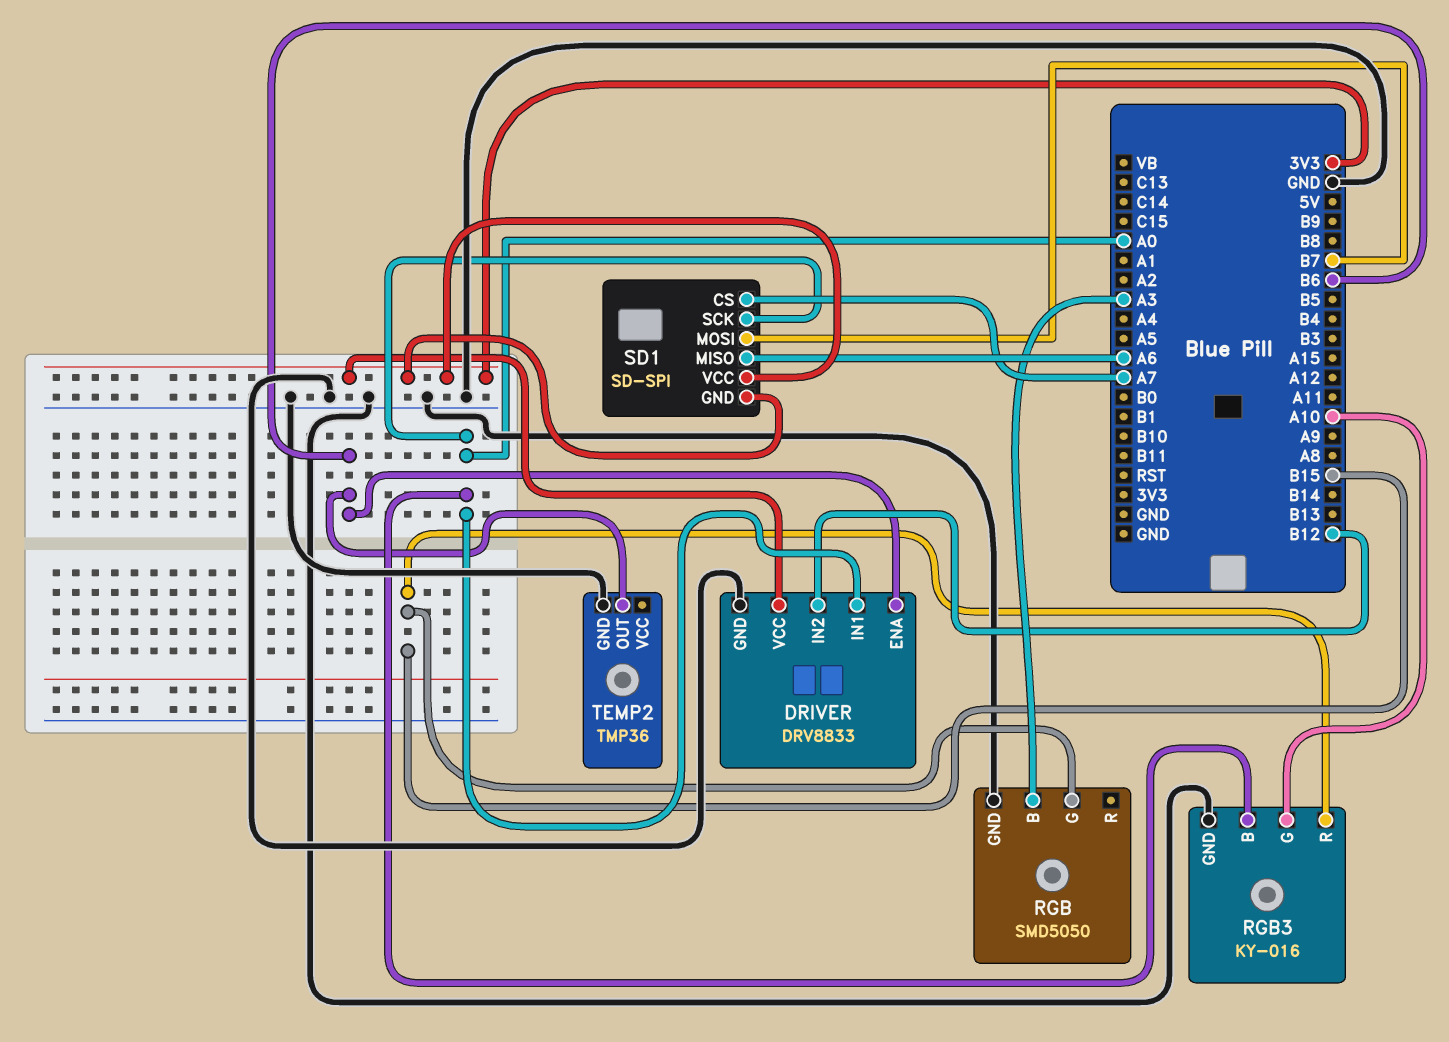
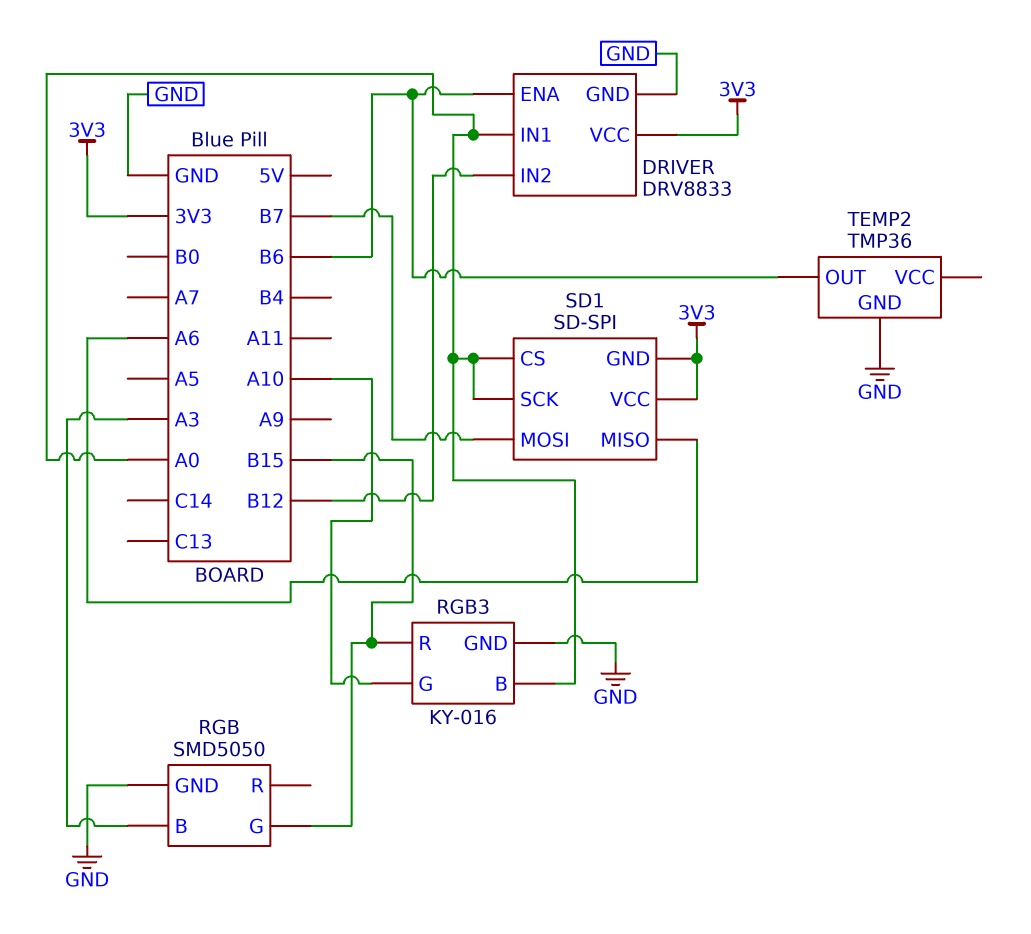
SD1 pin CS: A7 -> A0

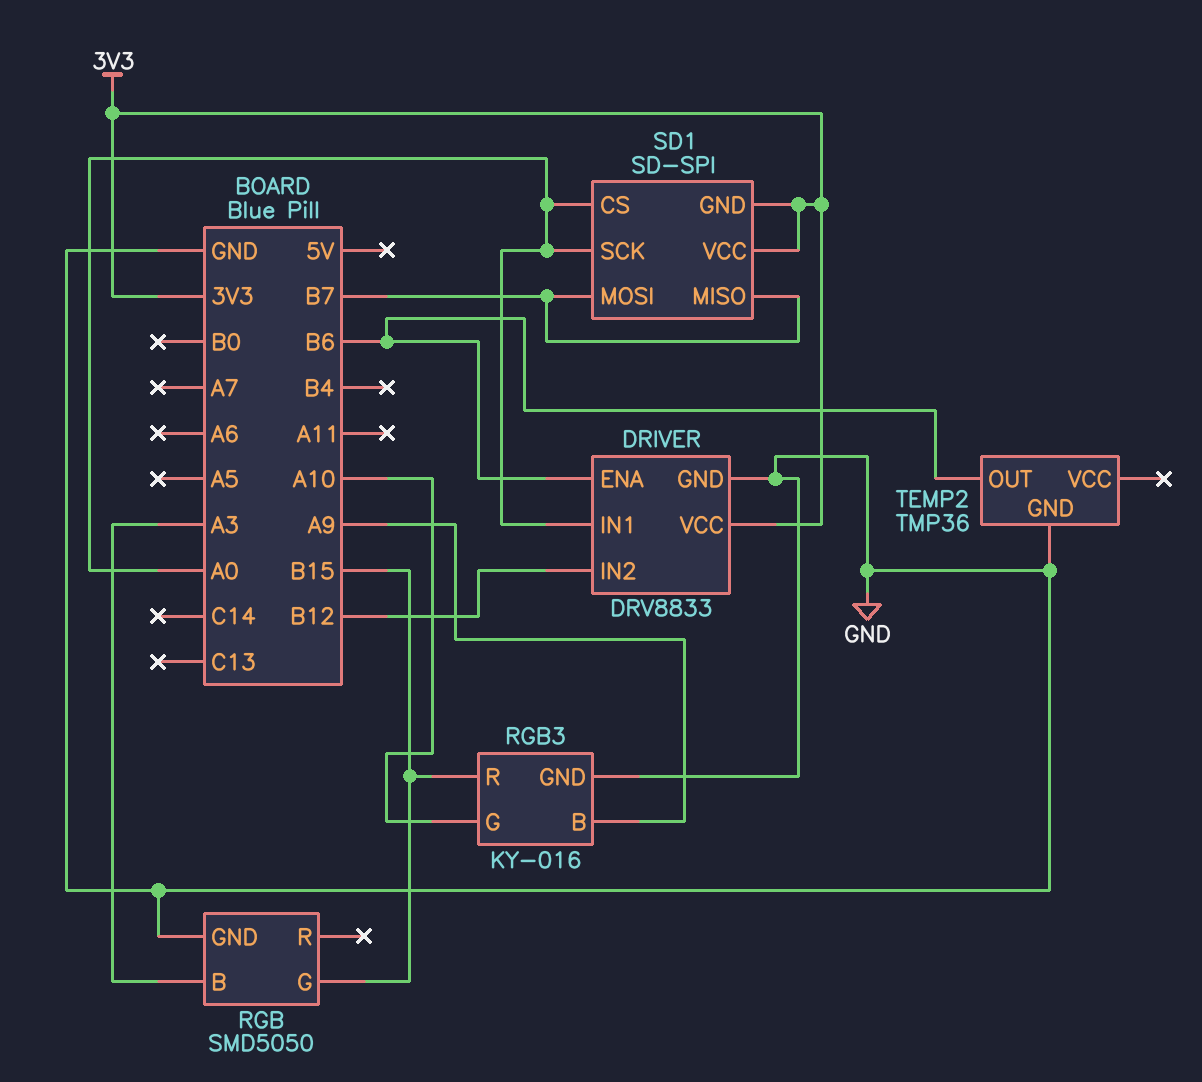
RGB3 pin B: A0 -> A9
SD1 pin MISO: A6 -> B7

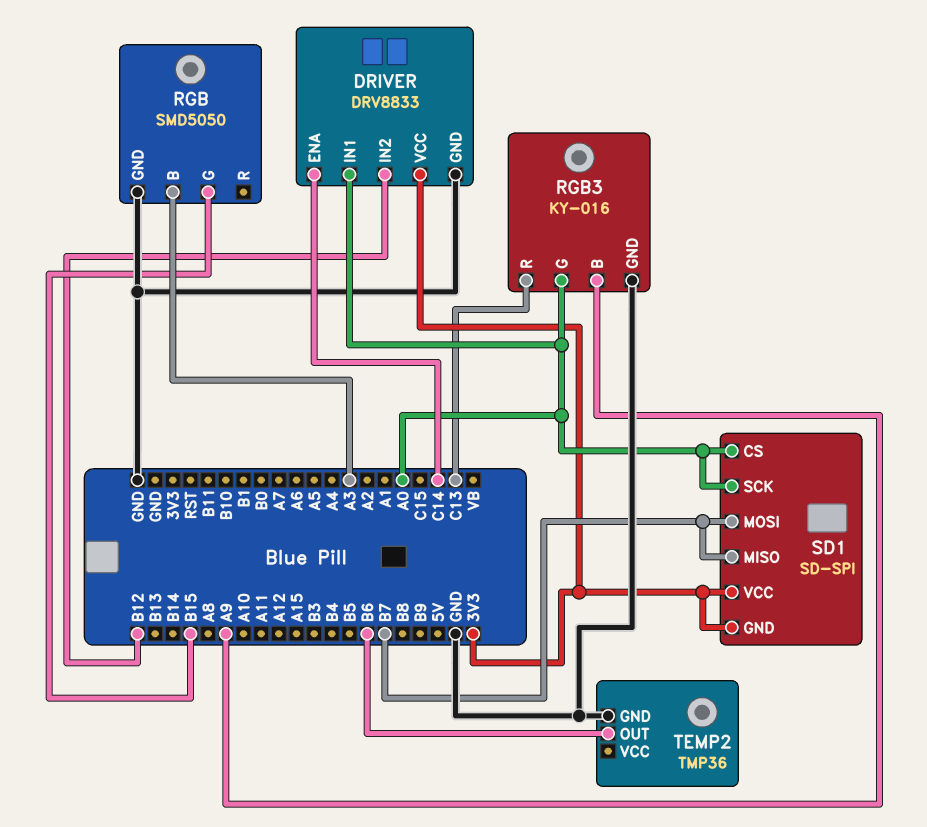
DRIVER pin ENA: B6 -> C14
RGB3 pin G: A10 -> A0
RGB3 pin R: B15 -> C13

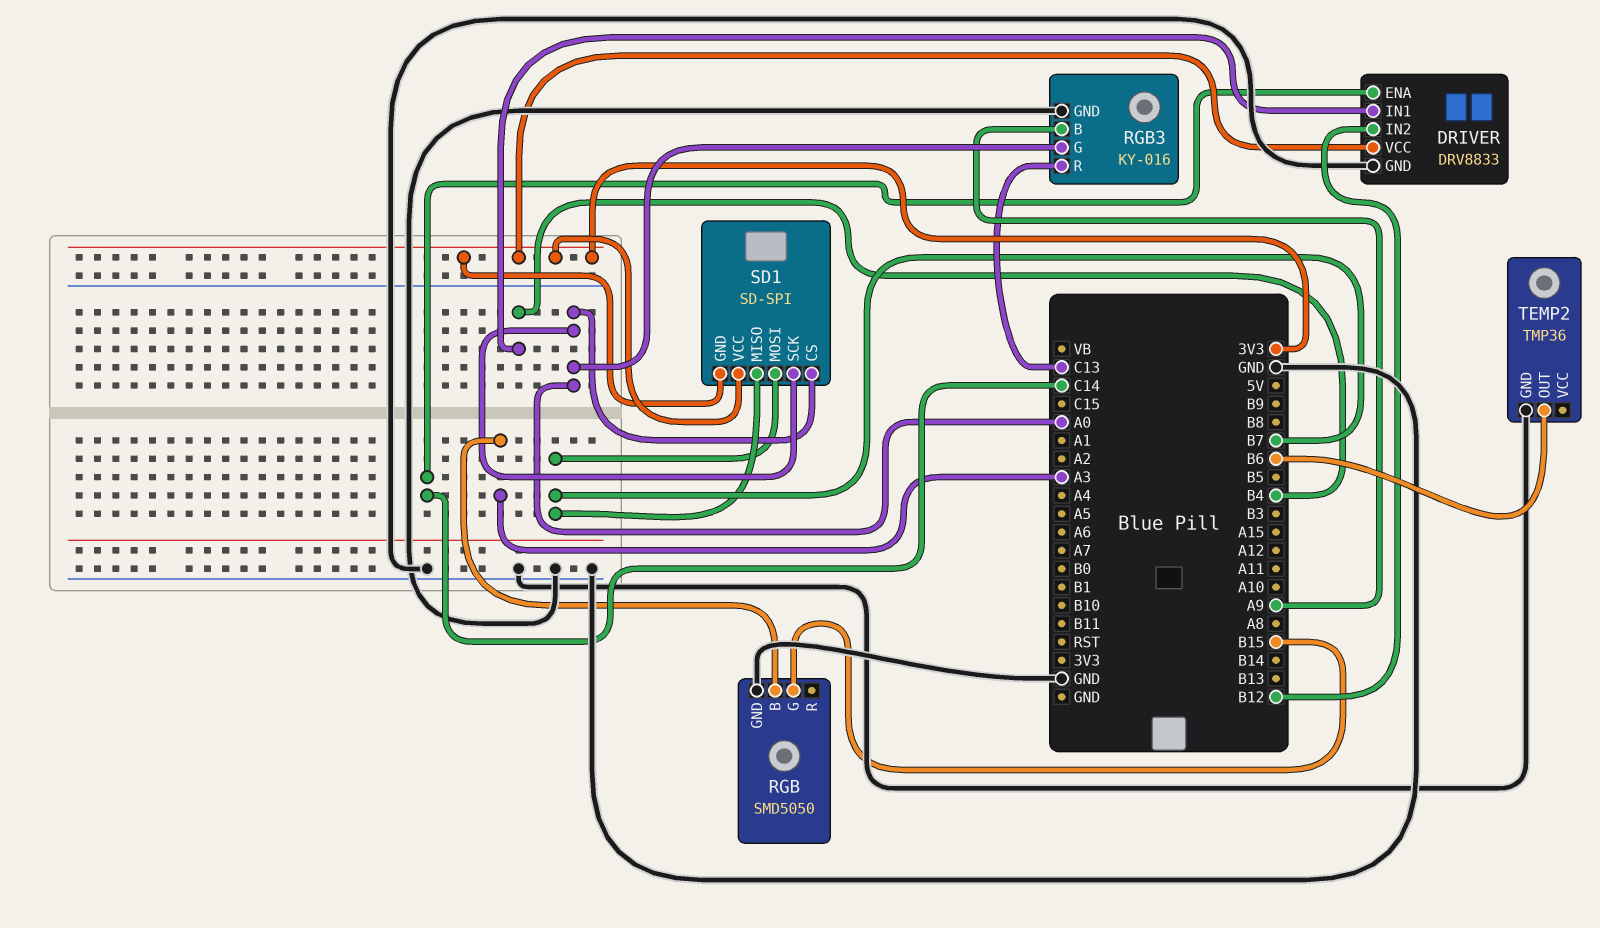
DRIVER pin IN1: A0 -> B4

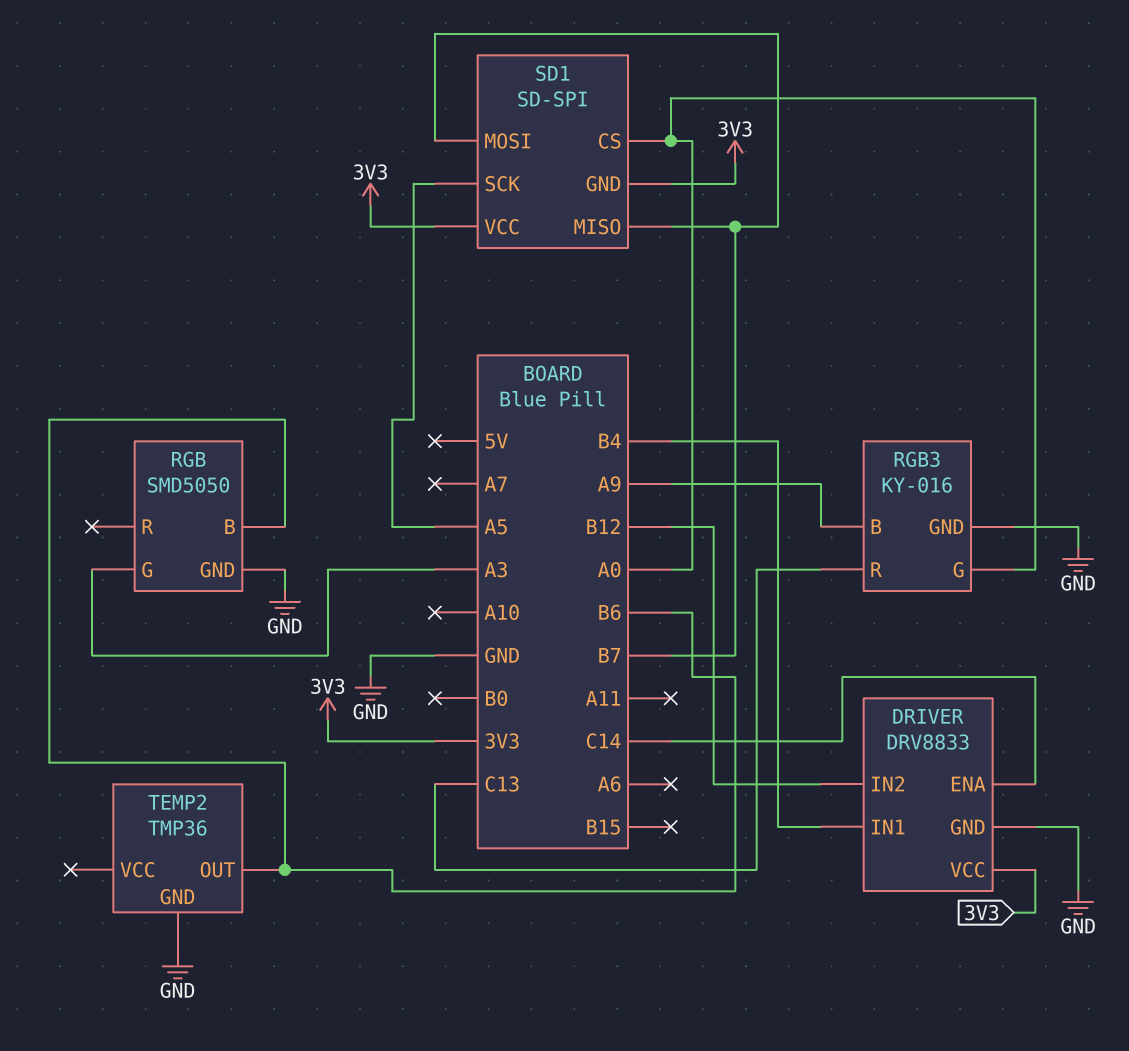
RGB pin B: A3 -> B6
RGB pin G: B15 -> A3
SD1 pin SCK: A0 -> A5

